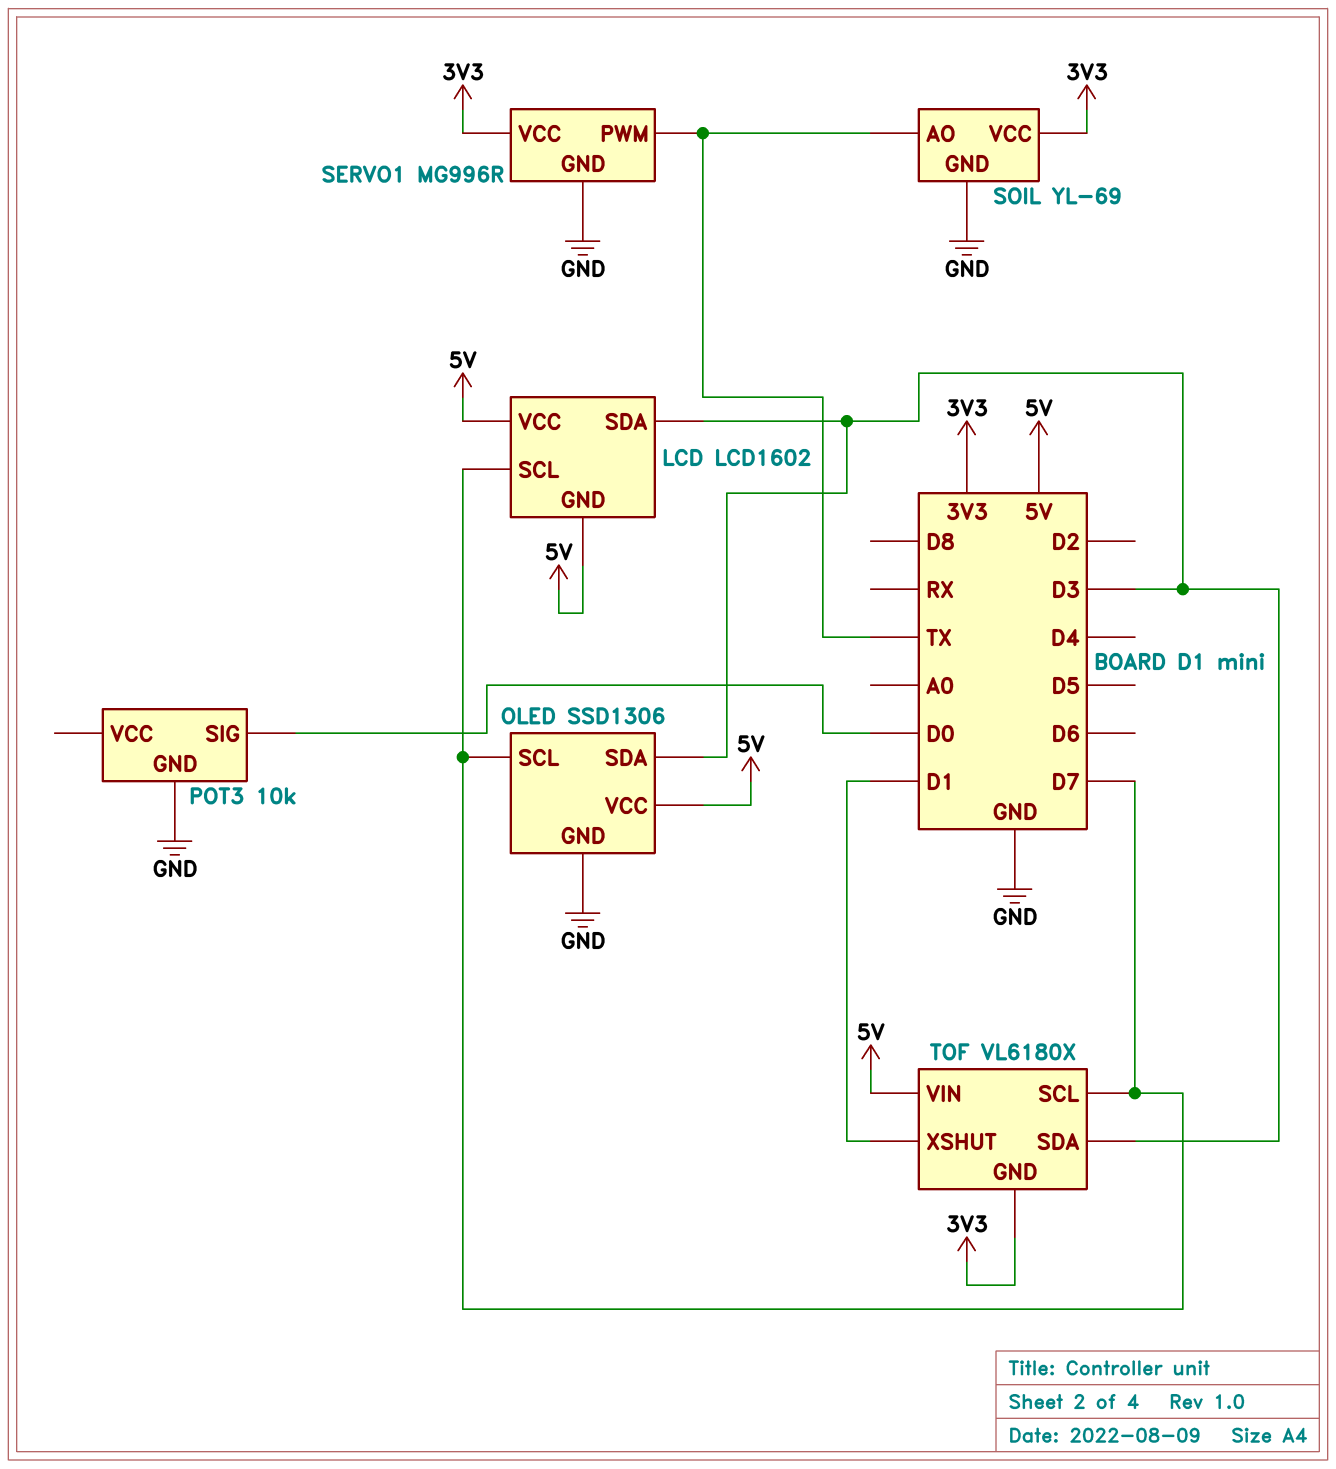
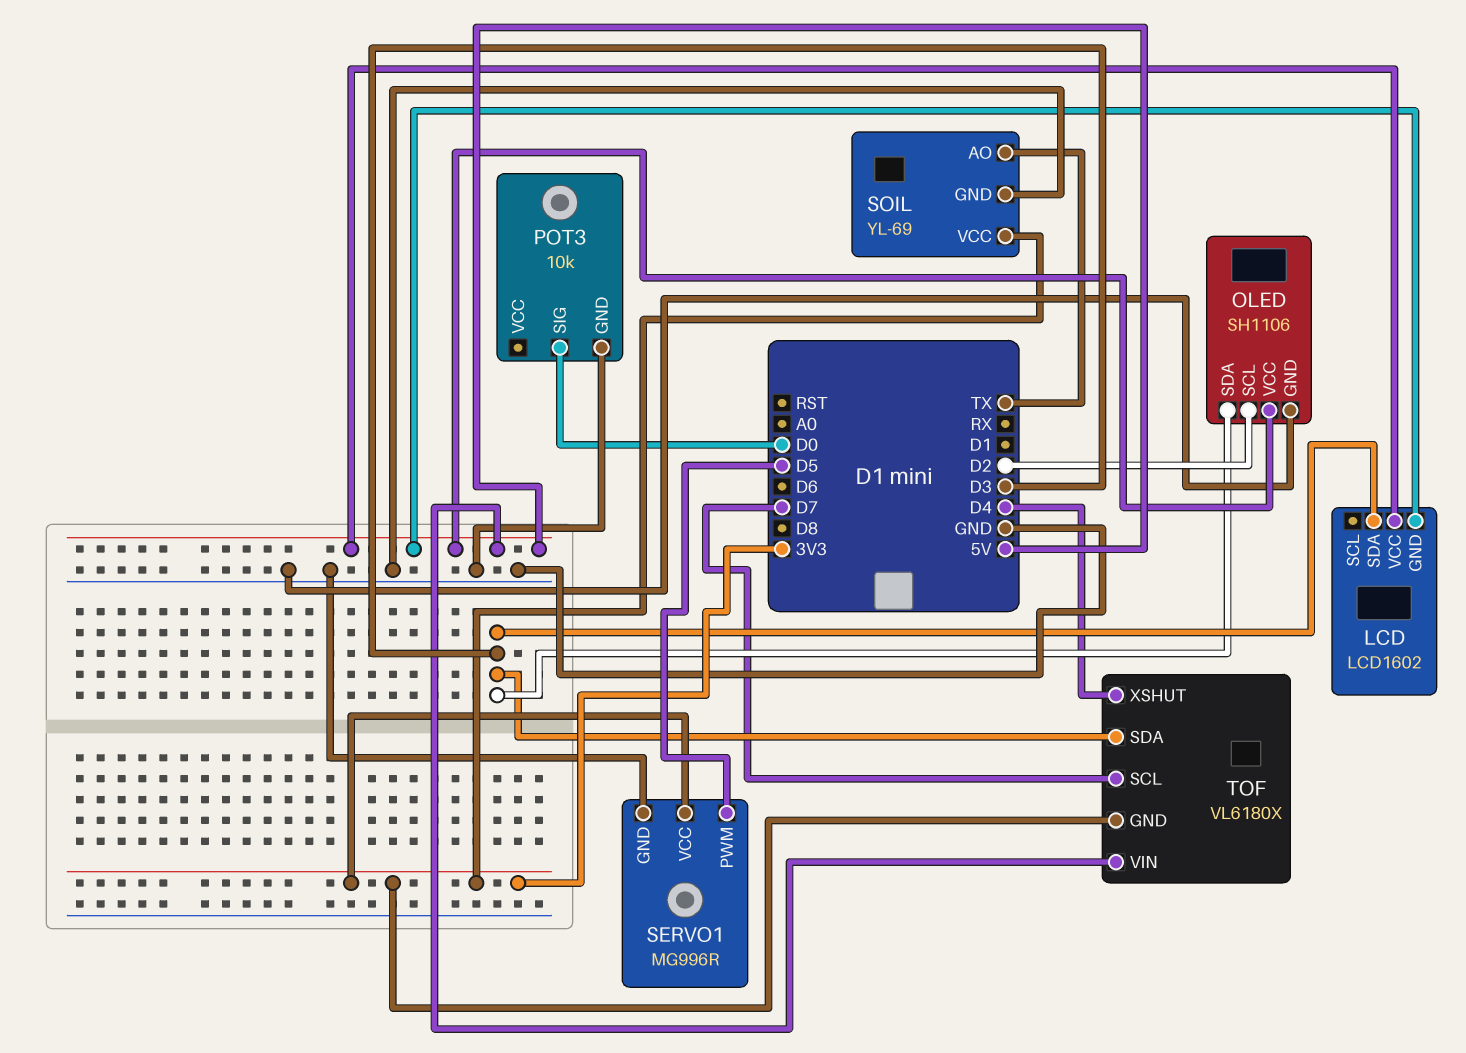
LCD pin SCL: D7 -> none
OLED: SSD1306 -> SH1106
OLED pin SCL: D7 -> D2
SERVO1 pin PWM: TX -> D5
TOF pin XSHUT: D1 -> D4

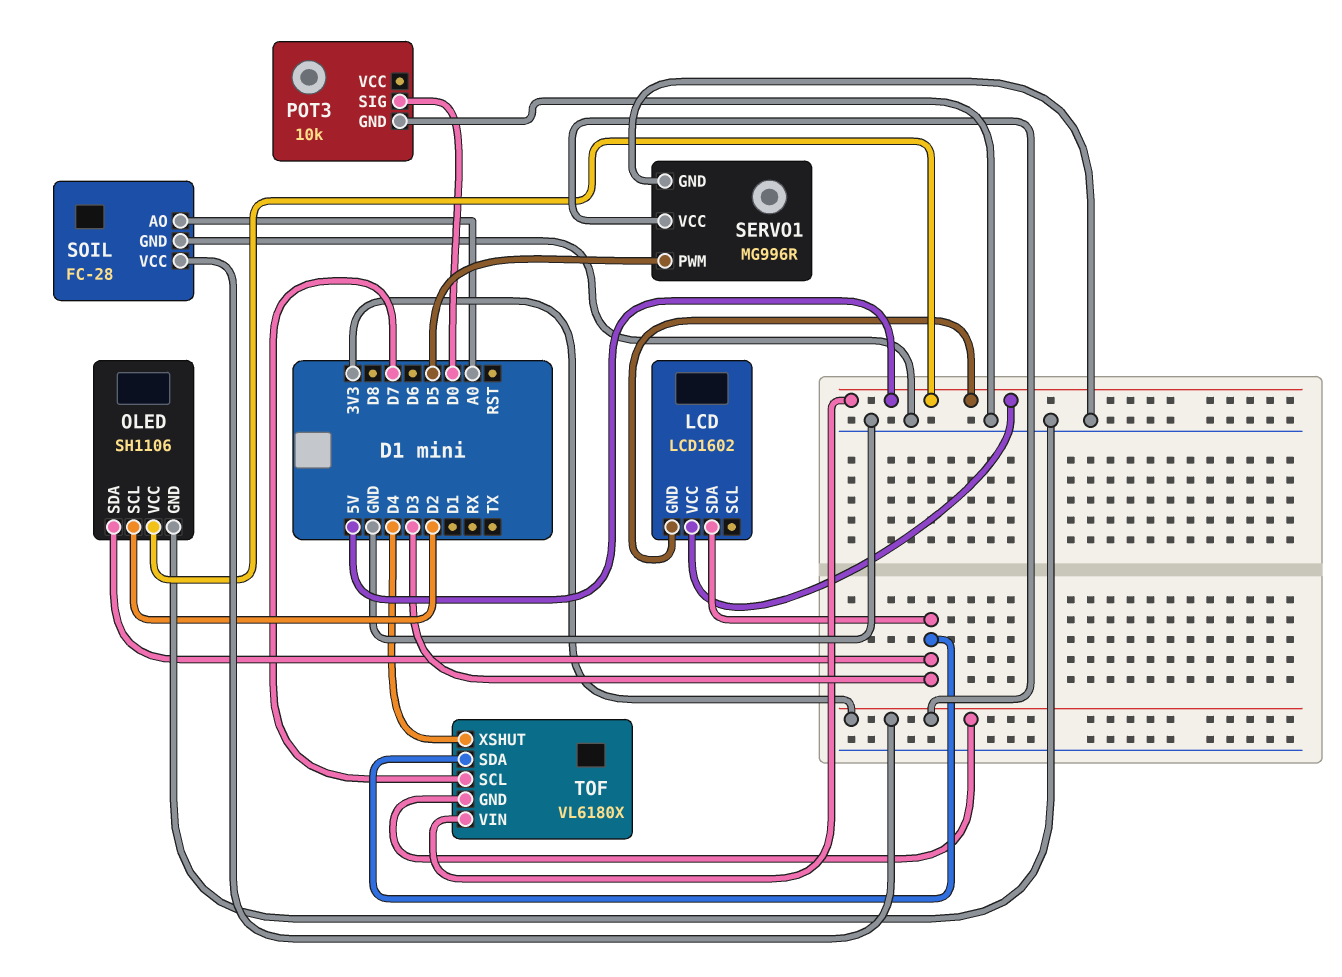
SOIL: YL-69 -> FC-28
SOIL pin AO: TX -> A0

